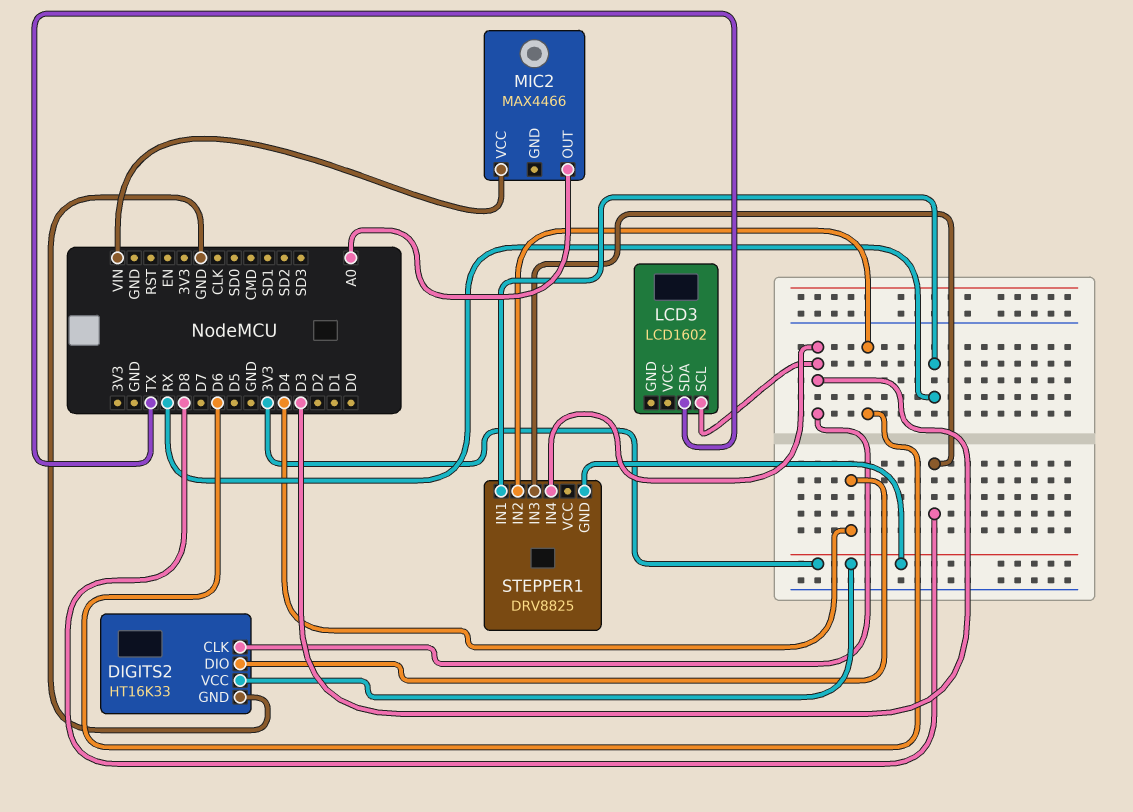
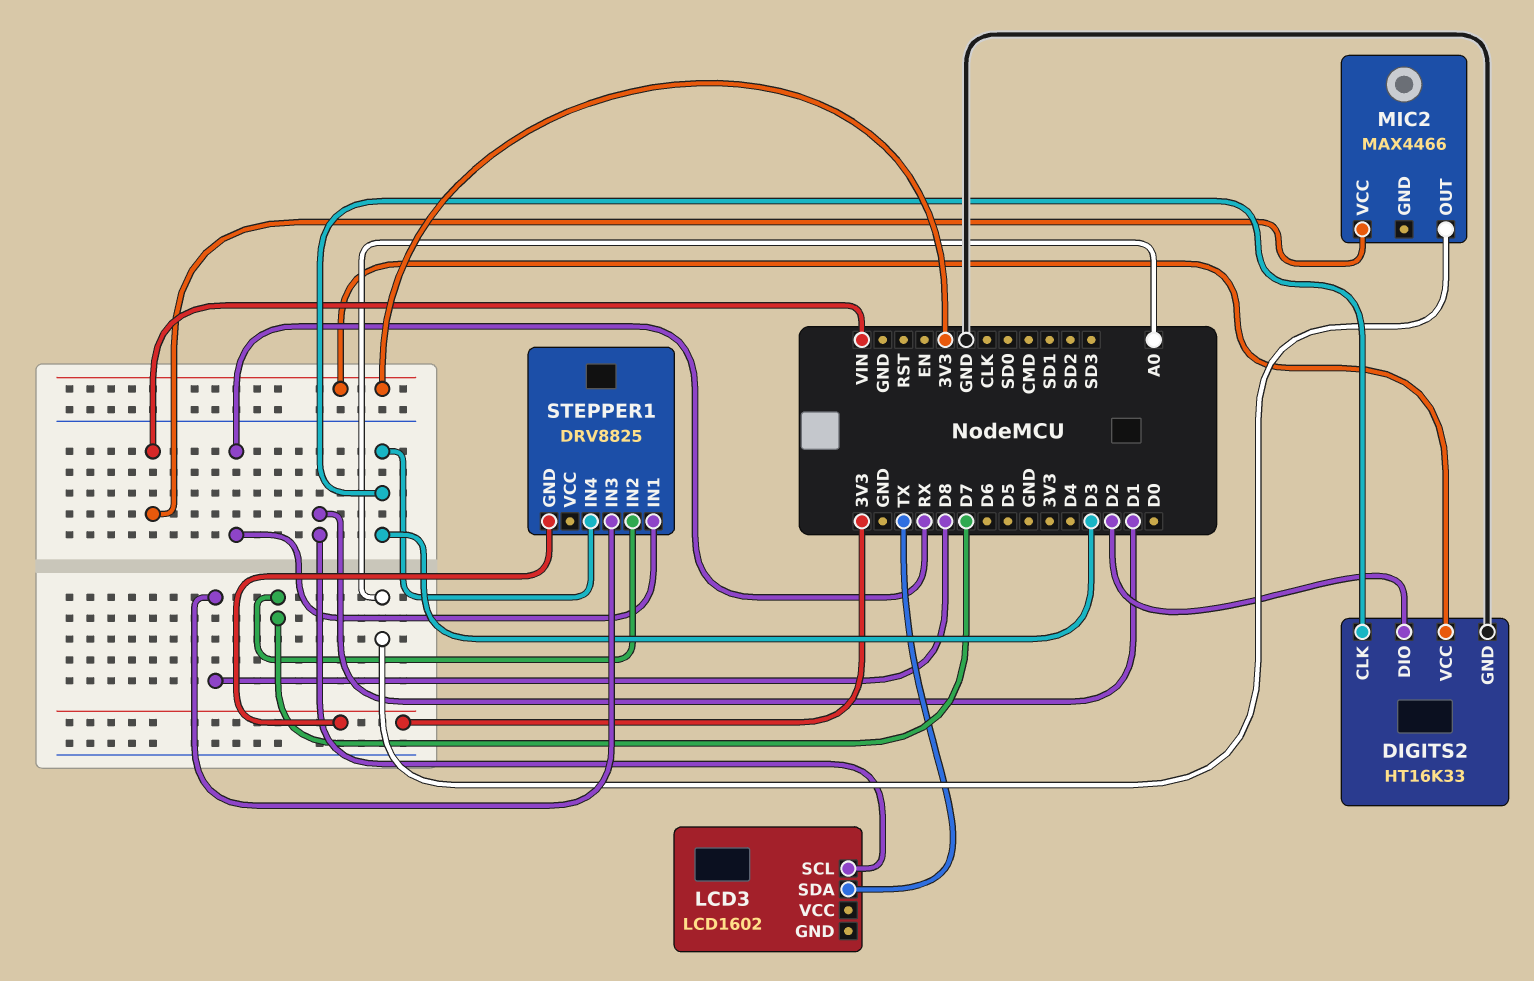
DIGITS2 pin DIO: D4 -> D2
LCD3 pin SCL: D3 -> D1
STEPPER1 pin IN2: D6 -> D7

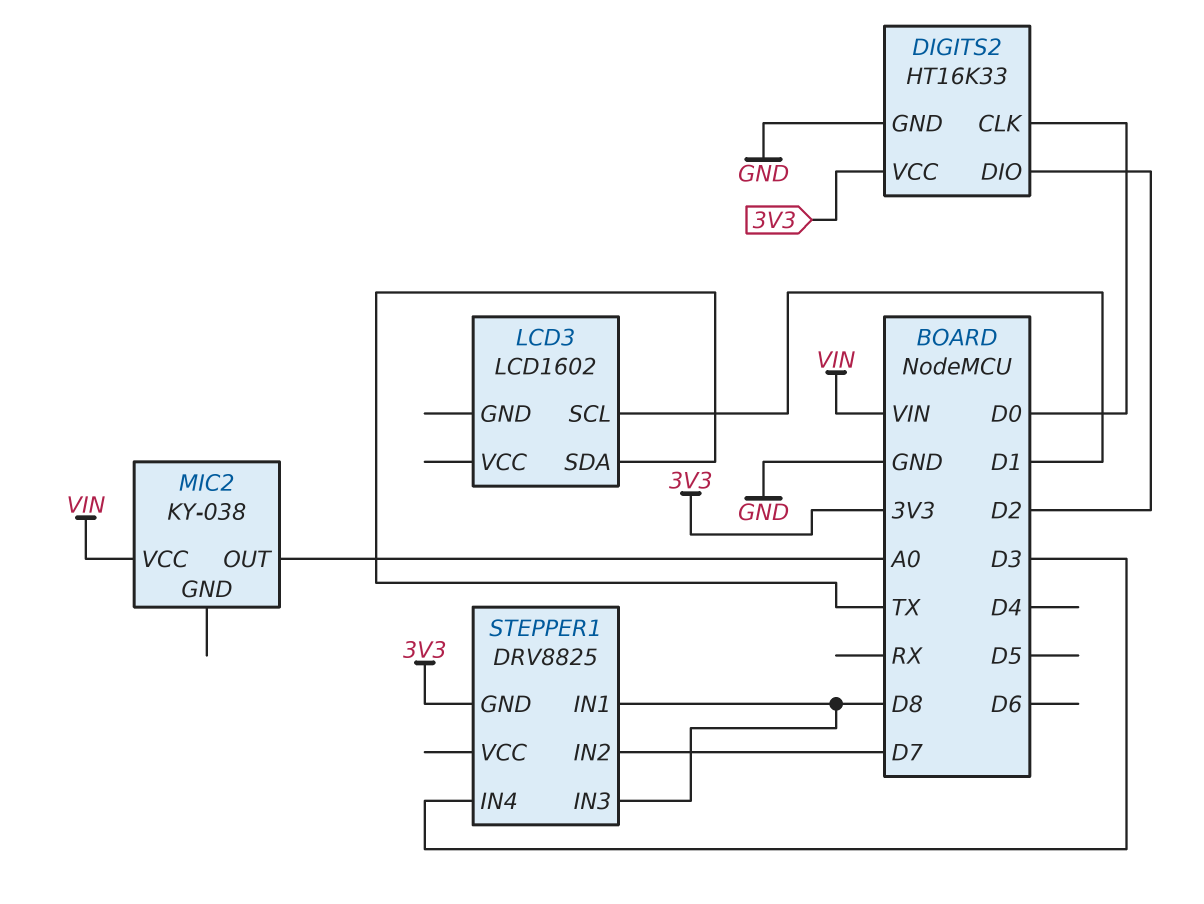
DIGITS2 pin CLK: D3 -> D0
MIC2: MAX4466 -> KY-038
STEPPER1 pin IN1: RX -> D8

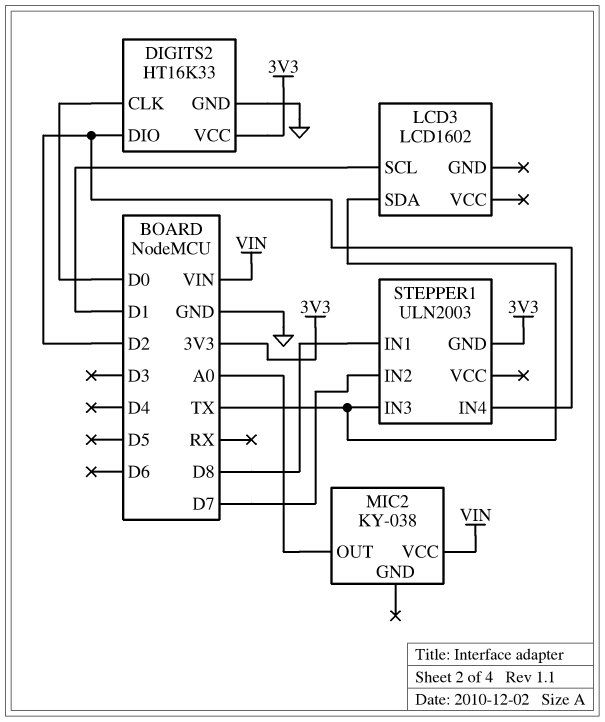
STEPPER1: DRV8825 -> ULN2003
STEPPER1 pin IN3: D8 -> TX
STEPPER1 pin IN4: D3 -> D2

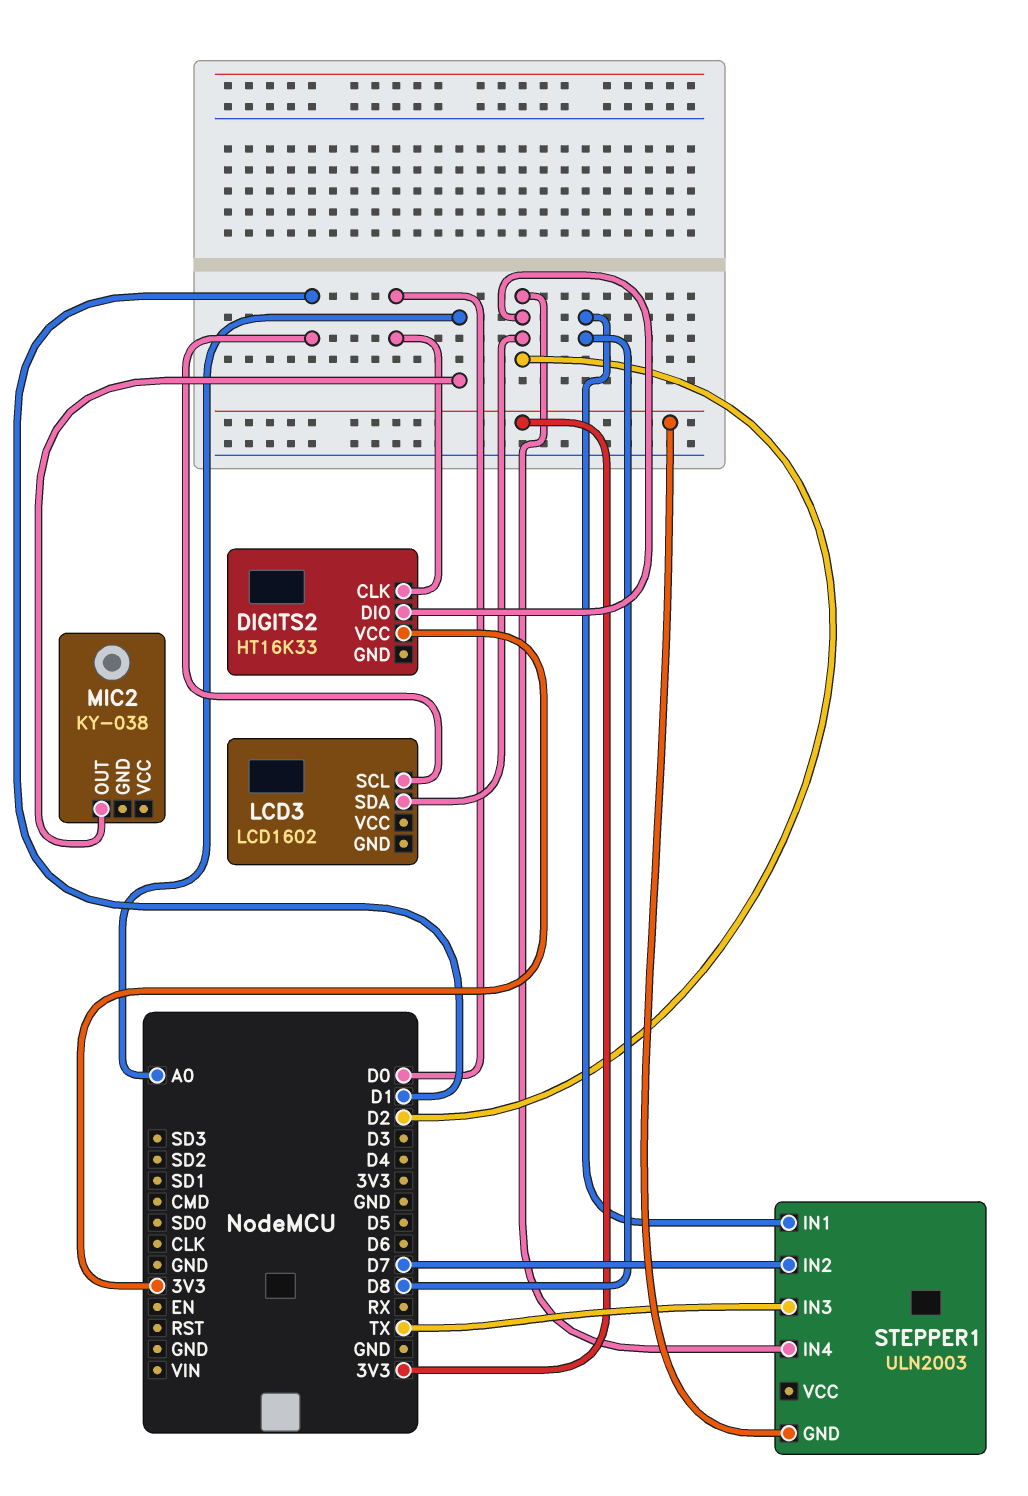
DIGITS2 pin GND: GND -> none
LCD3 pin SDA: TX -> D2
MIC2 pin VCC: VIN -> none

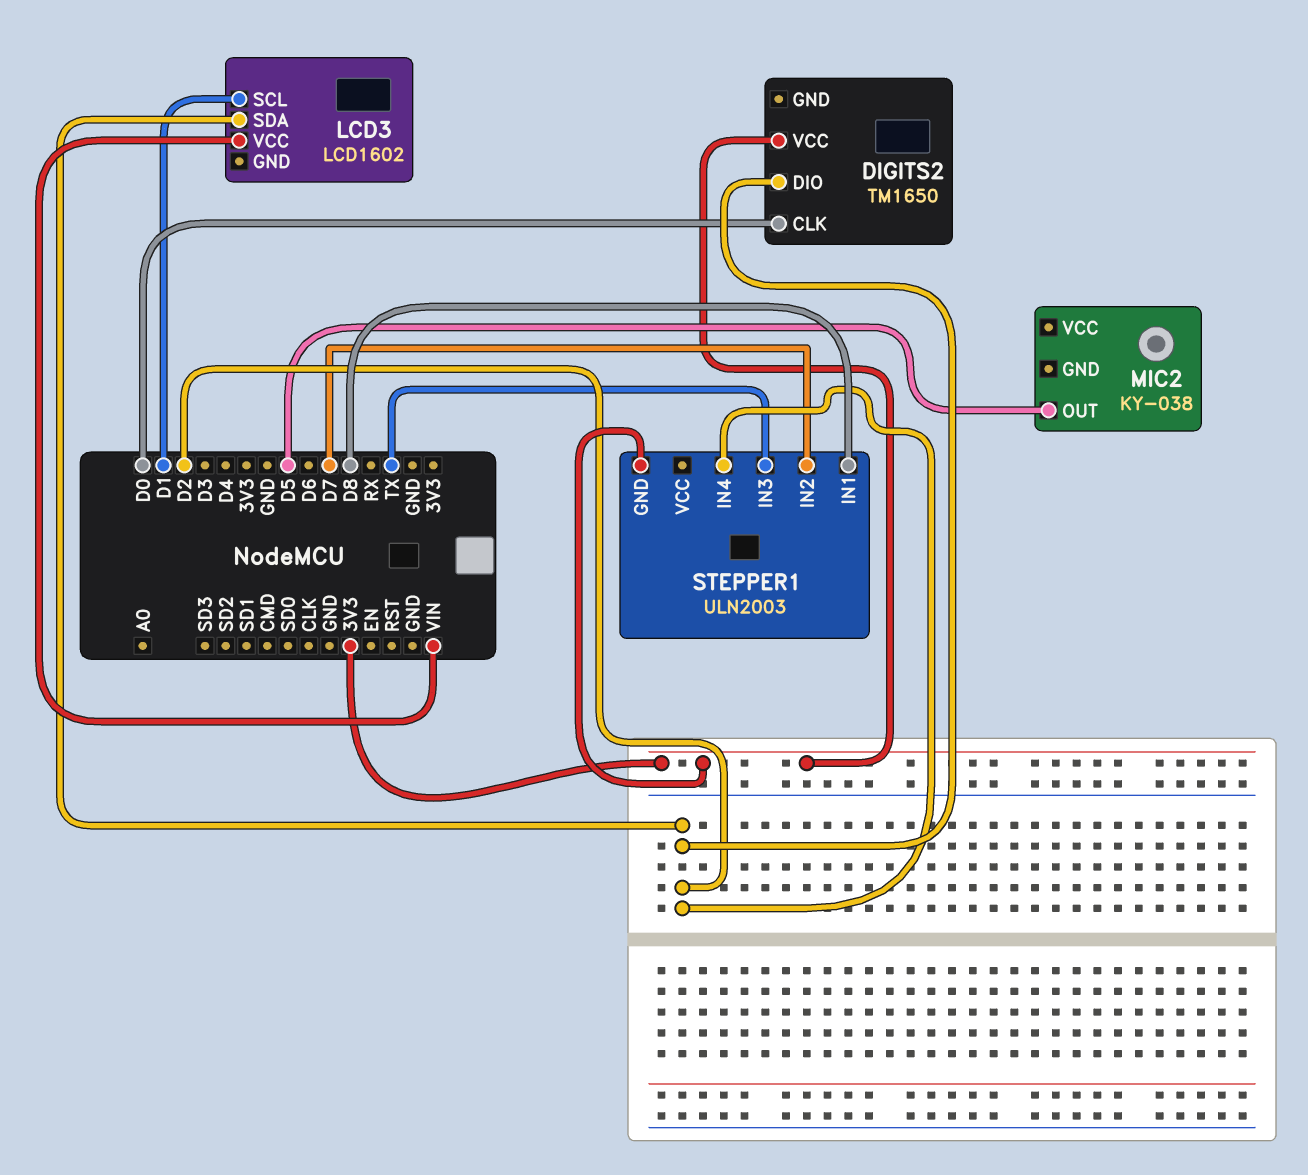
DIGITS2: HT16K33 -> TM1650
LCD3 pin VCC: none -> VIN
MIC2 pin OUT: A0 -> D5

